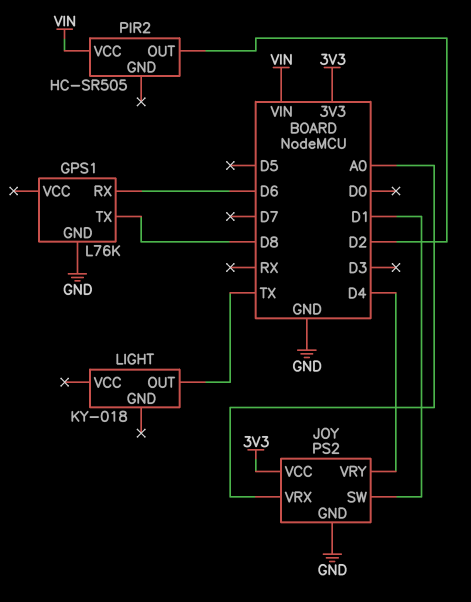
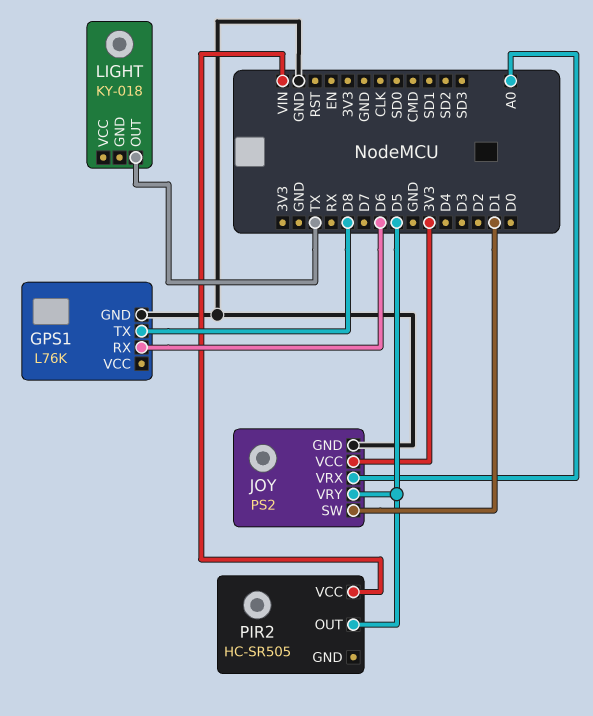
JOY pin VRY: D4 -> D5
PIR2 pin OUT: D2 -> D5

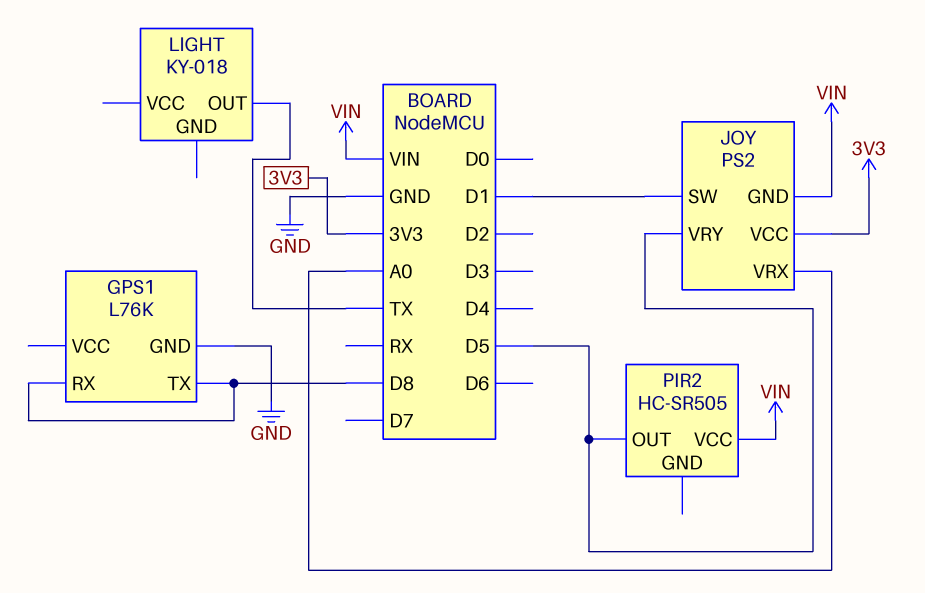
GPS1 pin RX: D6 -> D8
JOY pin GND: GND -> VIN

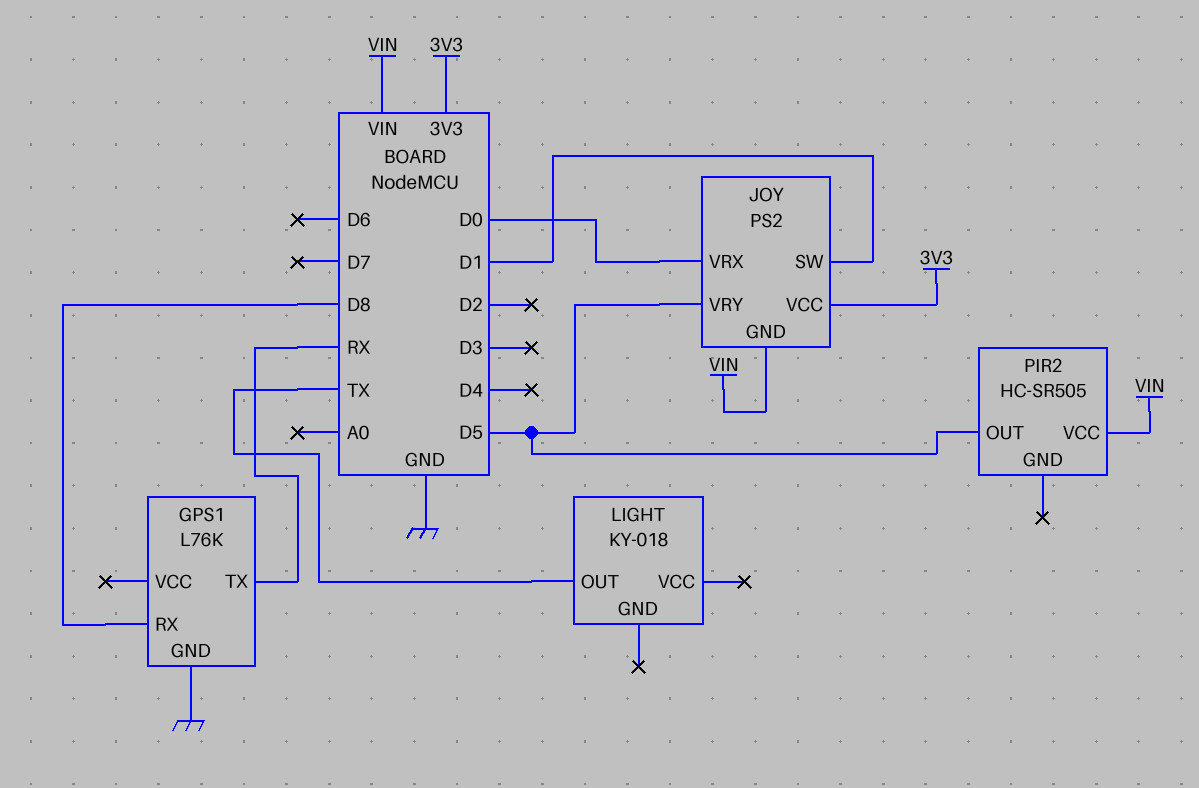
GPS1 pin TX: D8 -> RX
JOY pin VRX: A0 -> D0

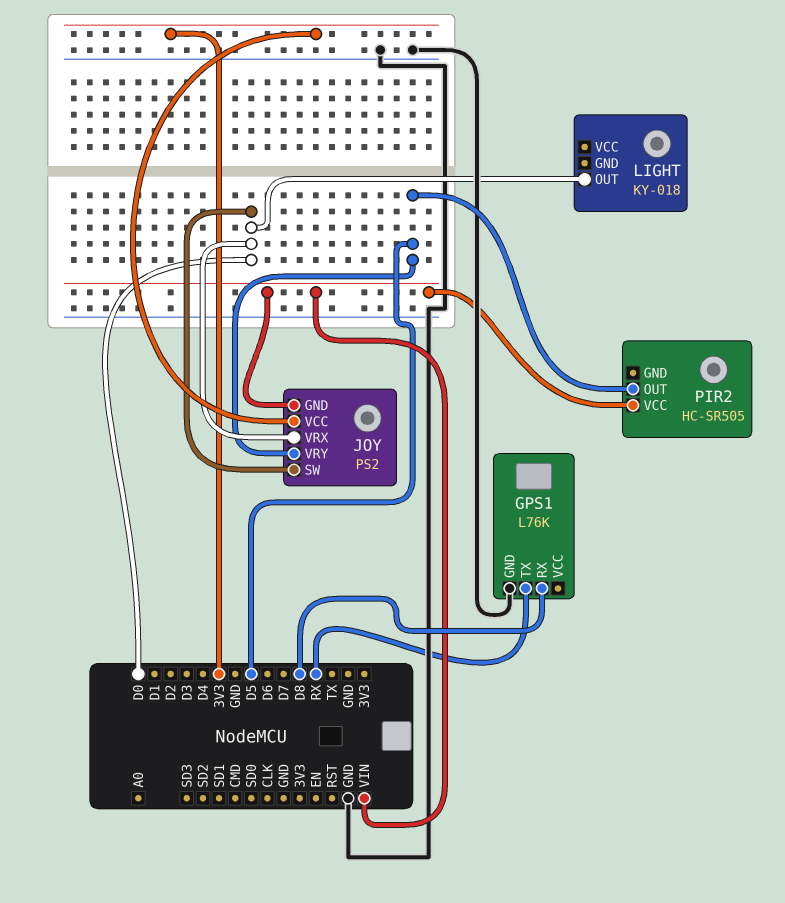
JOY pin SW: D1 -> D0
LIGHT pin OUT: TX -> D0

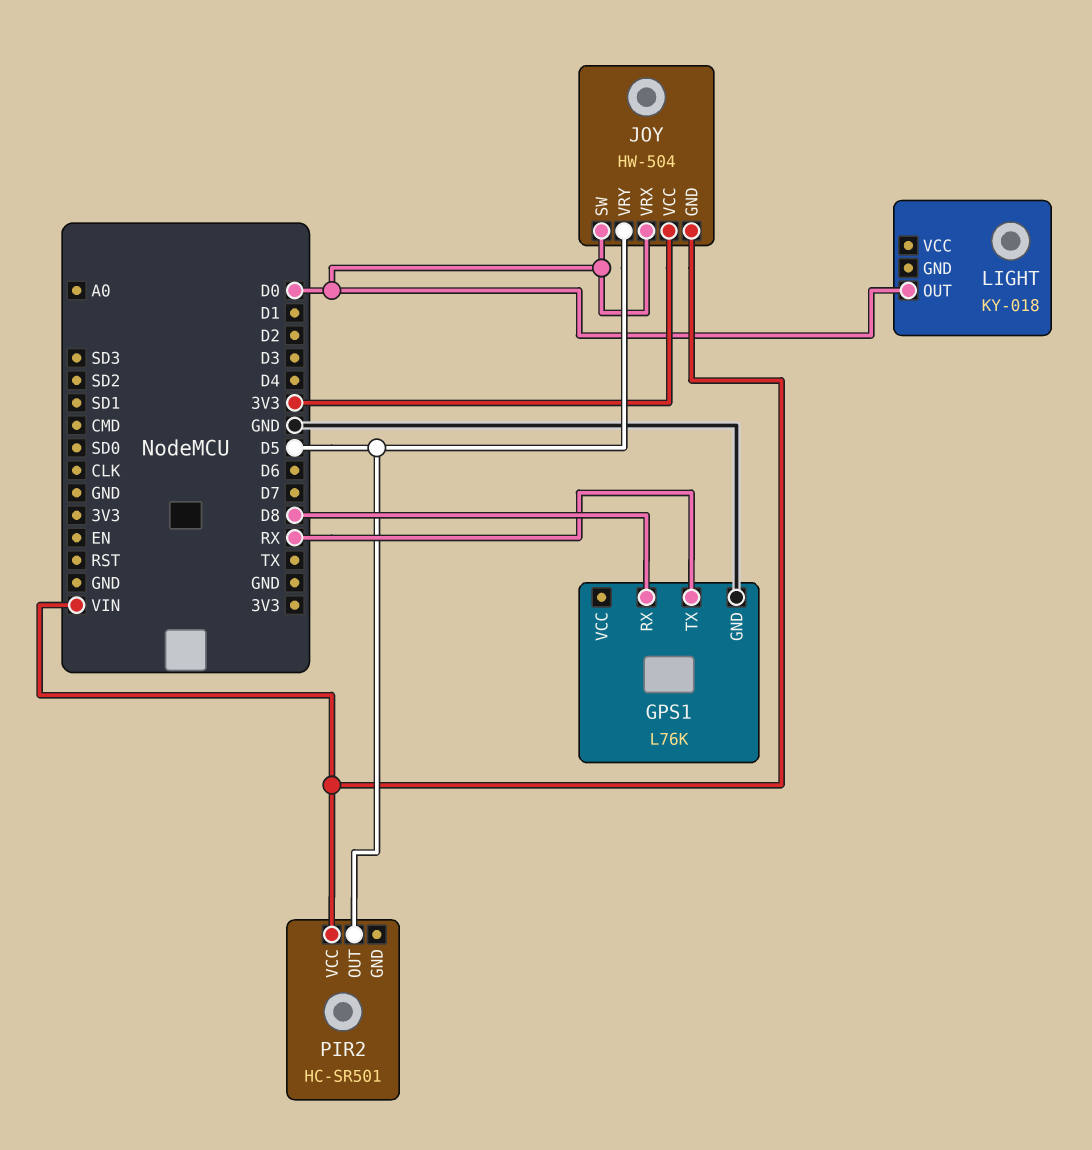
JOY: PS2 -> HW-504
PIR2: HC-SR505 -> HC-SR501

